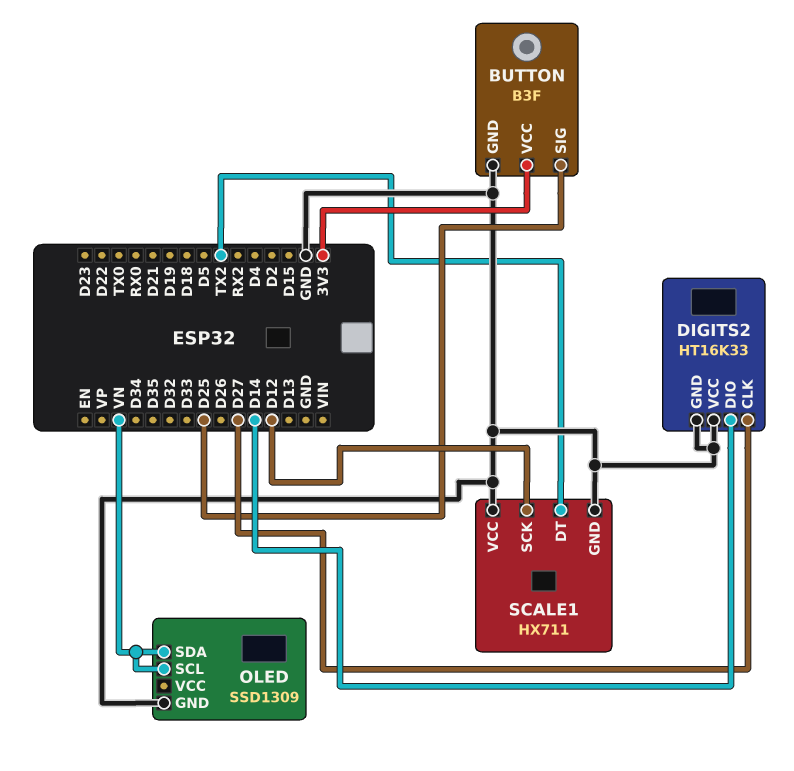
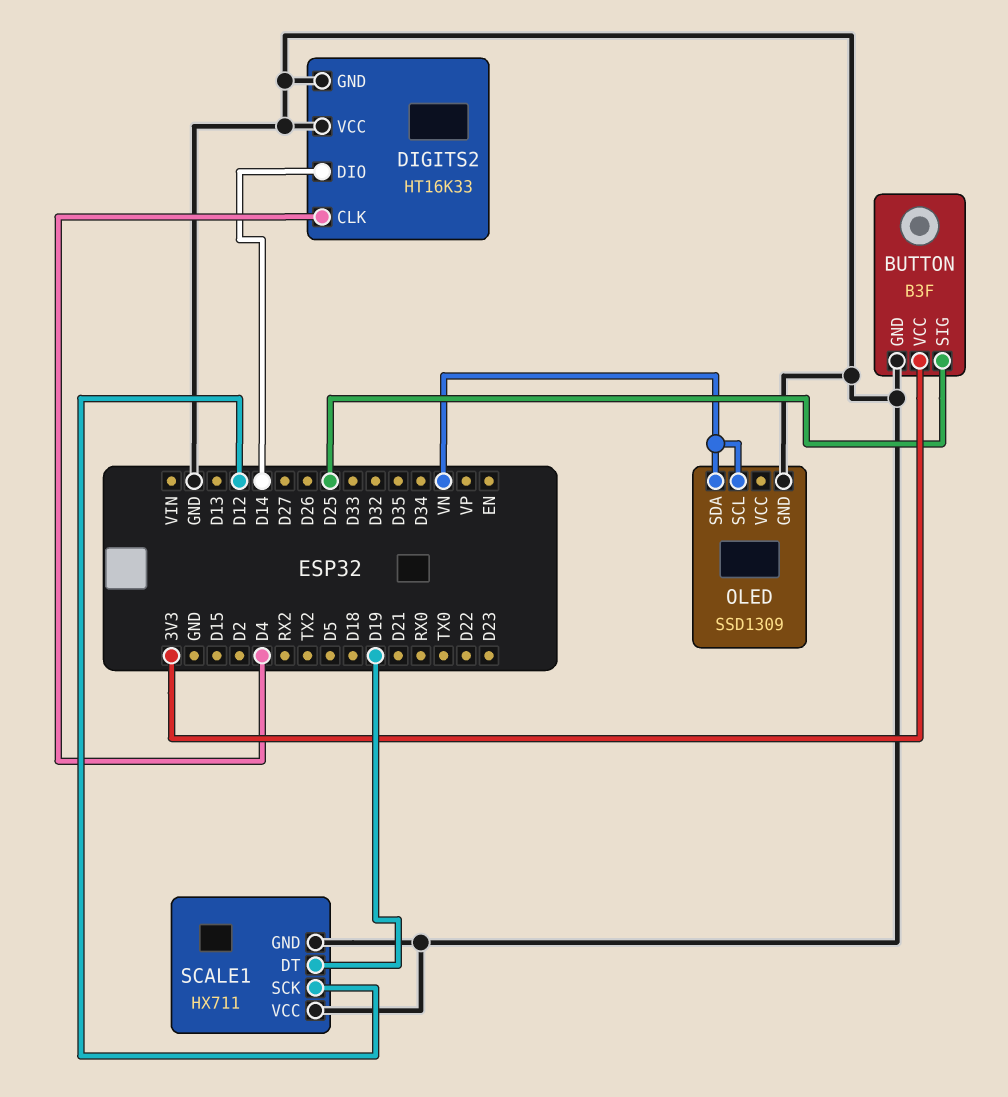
DIGITS2 pin CLK: D27 -> D4
SCALE1 pin DT: TX2 -> D19

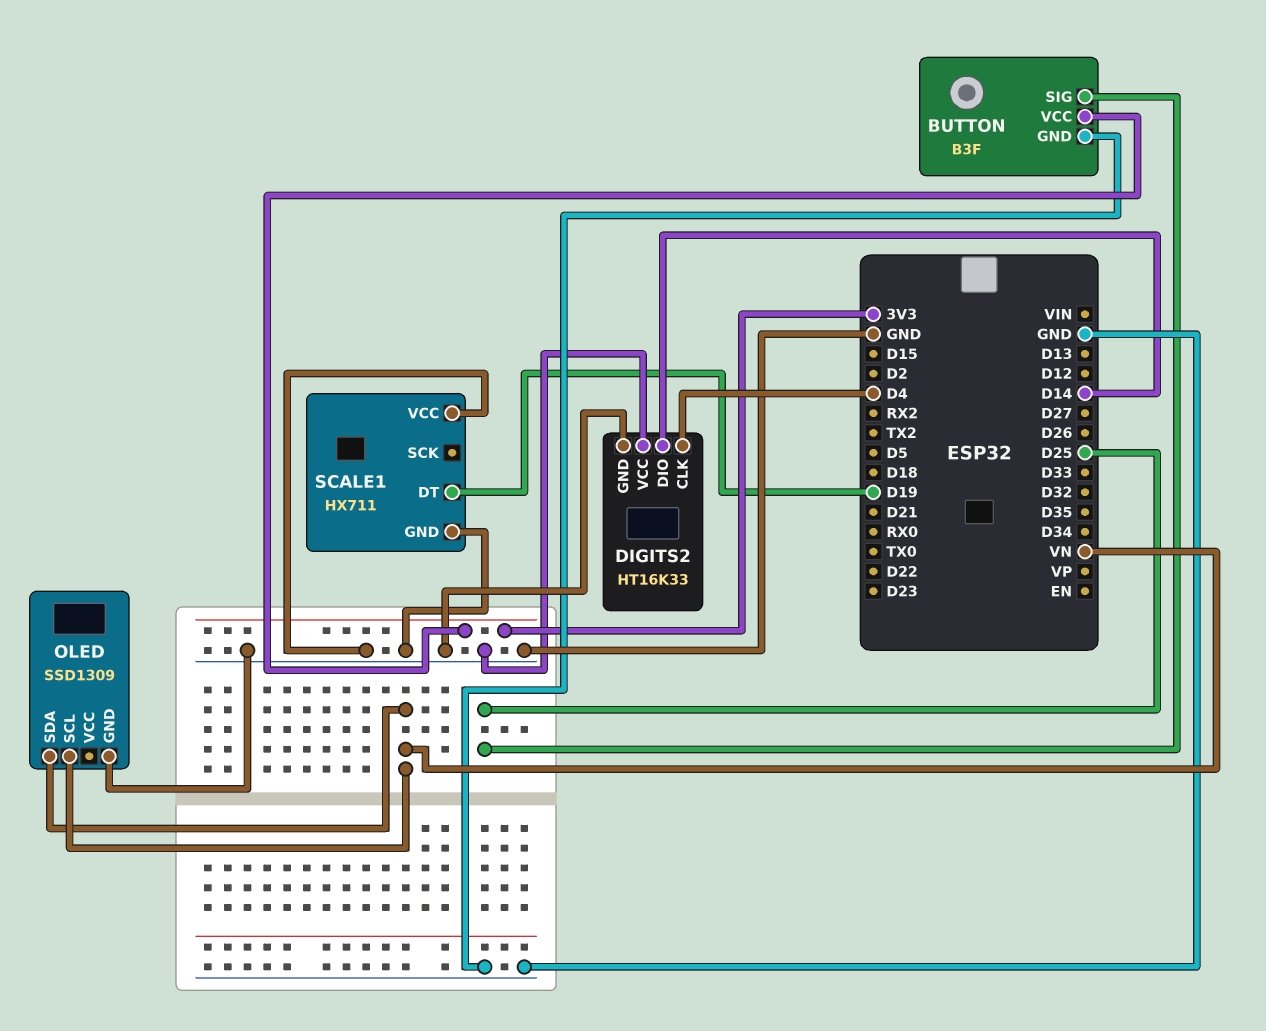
SCALE1 pin SCK: D12 -> none

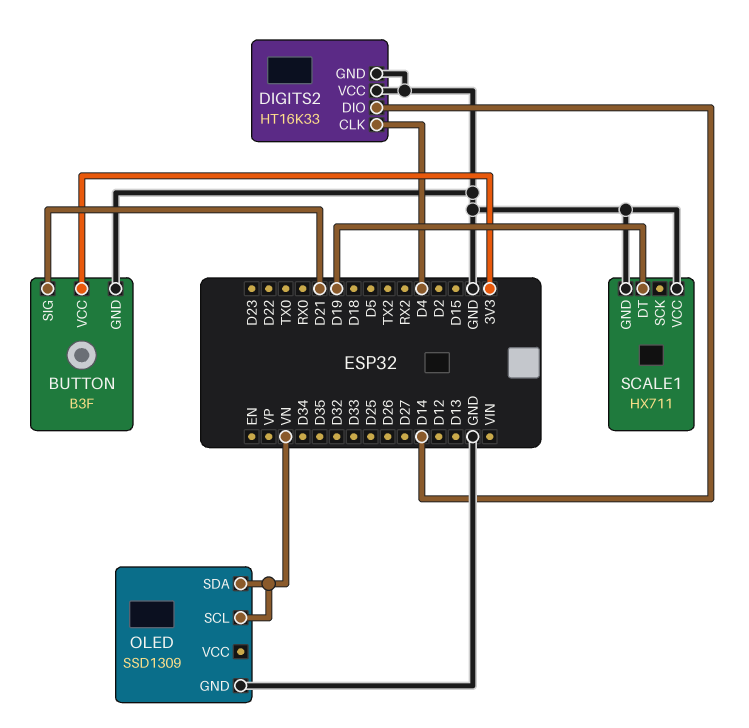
BUTTON pin SIG: D25 -> D21

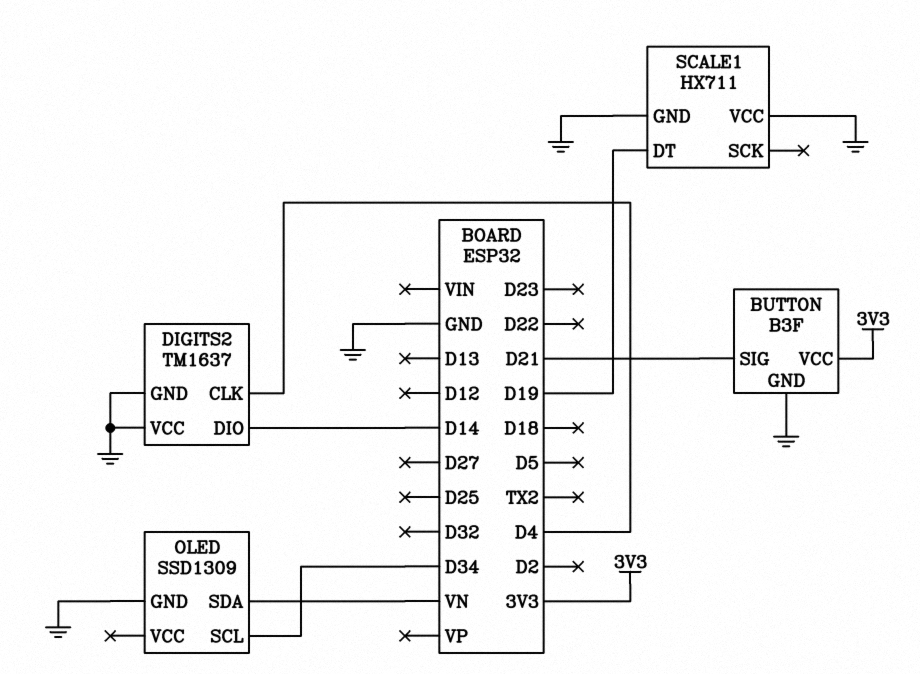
DIGITS2: HT16K33 -> TM1637
OLED pin SCL: VN -> D34

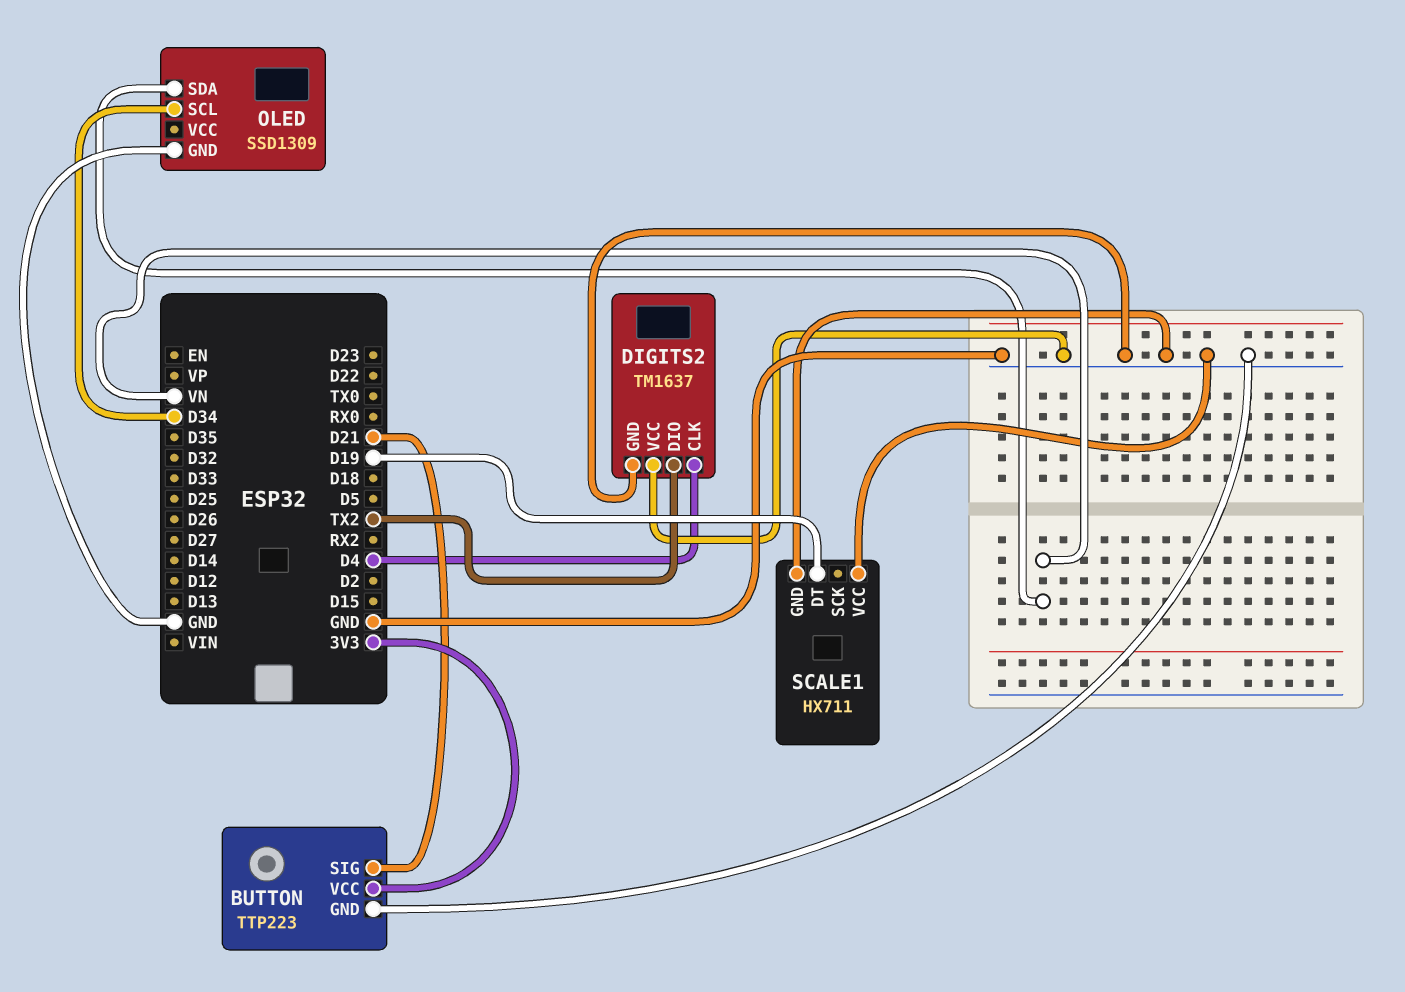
BUTTON: B3F -> TTP223
DIGITS2 pin DIO: D14 -> TX2

